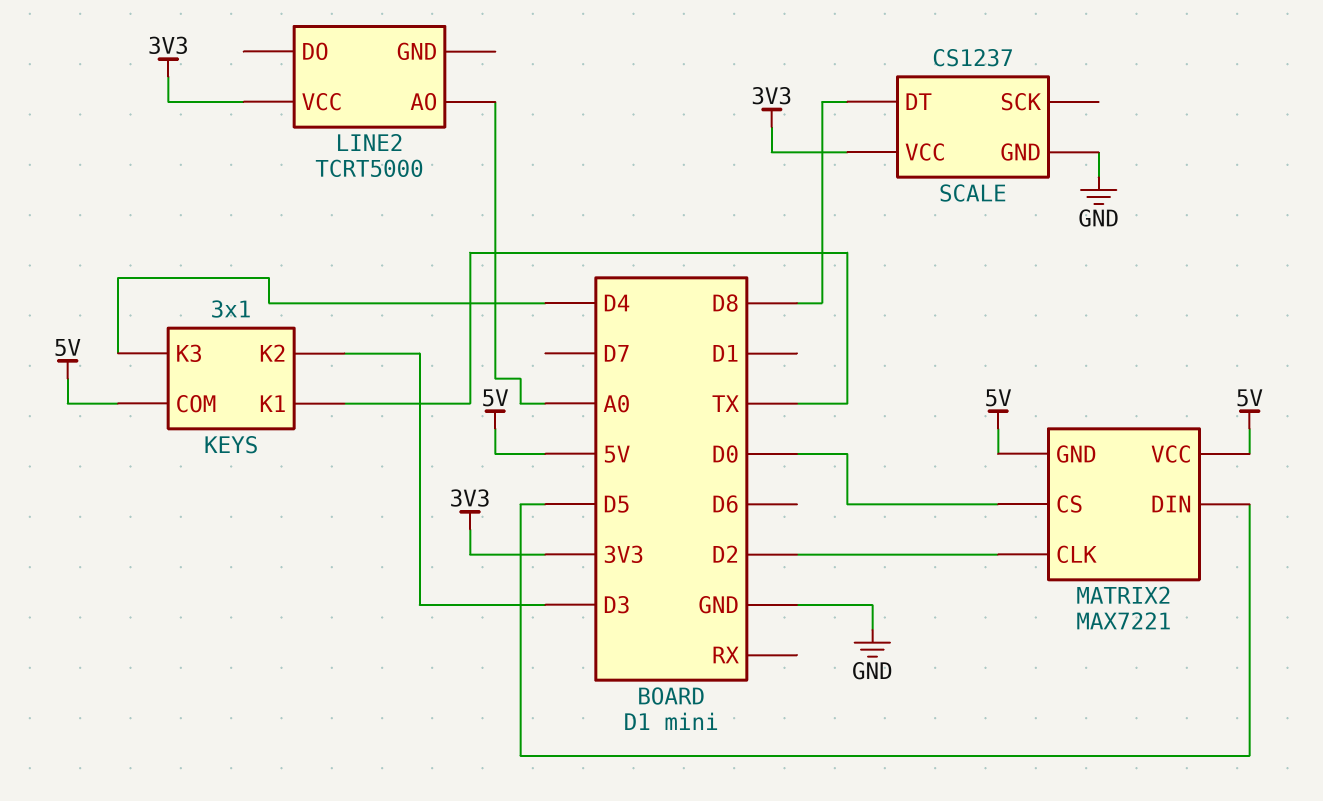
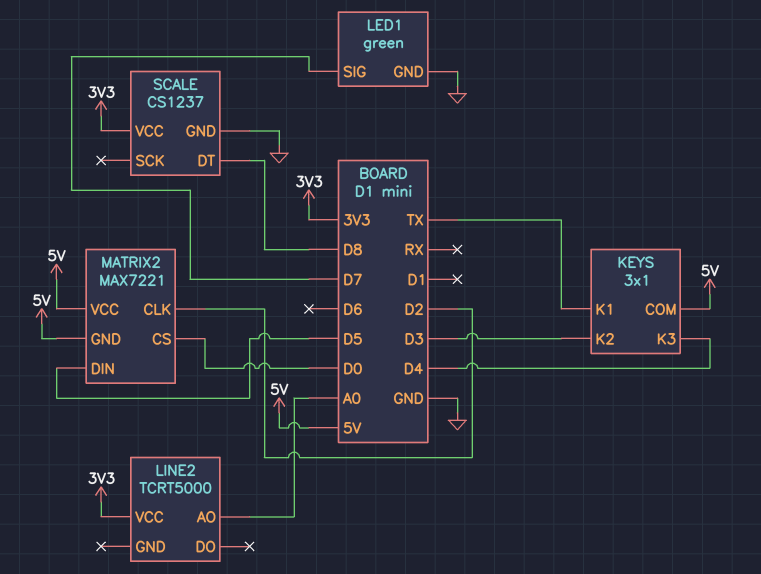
LED1: none -> green
LED1 pin GND: none -> GND
LED1 pin SIG: none -> D7

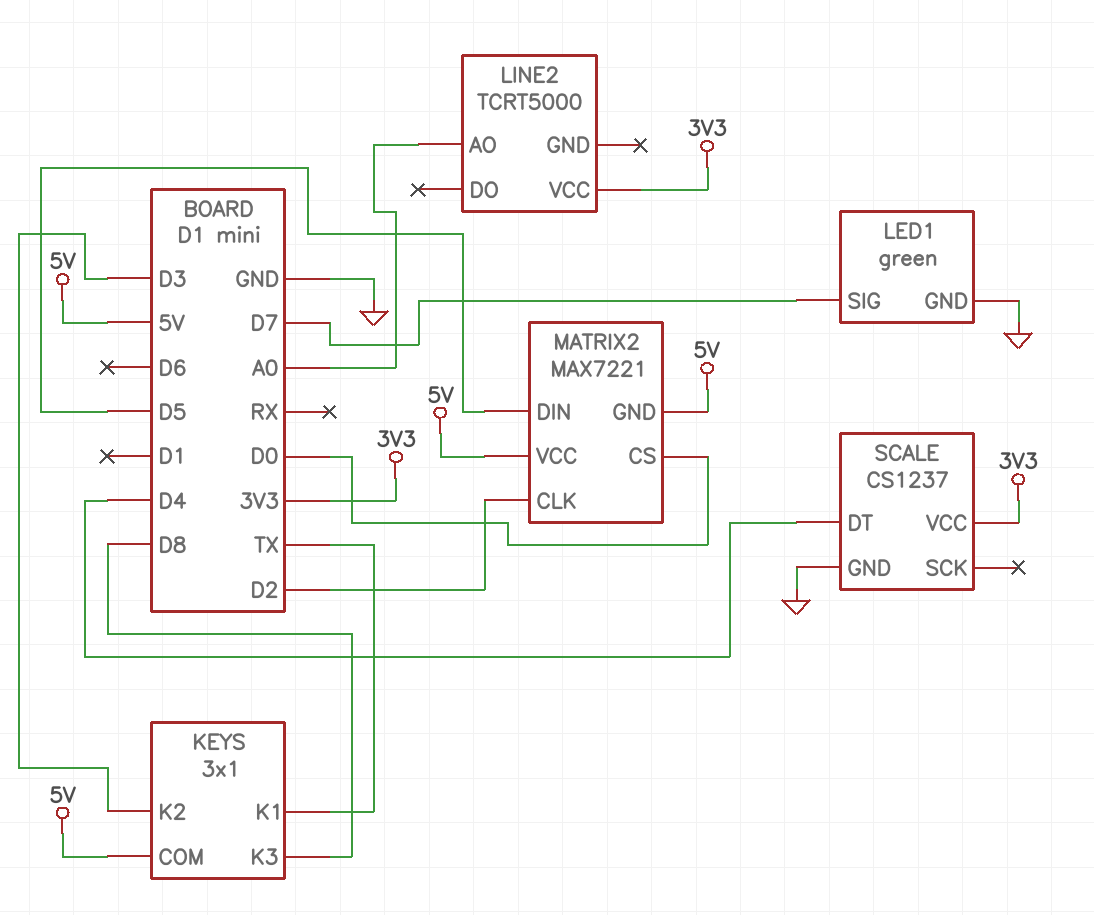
KEYS pin K3: D4 -> D8
SCALE pin DT: D8 -> D4

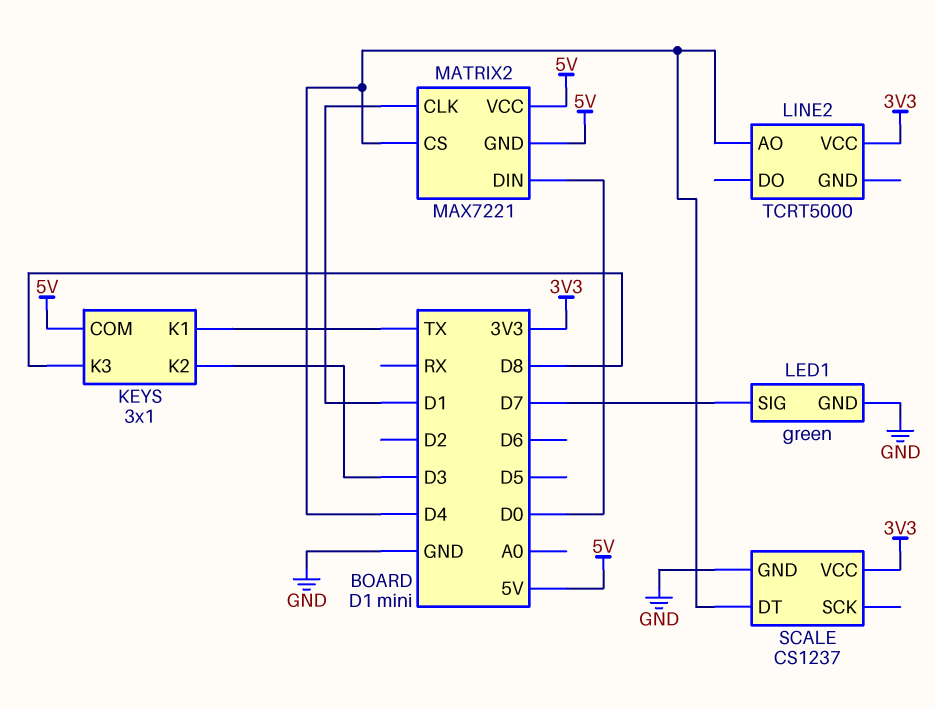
LINE2 pin AO: A0 -> D4
MATRIX2 pin CLK: D2 -> D1
MATRIX2 pin CS: D0 -> D4
MATRIX2 pin DIN: D5 -> D0

